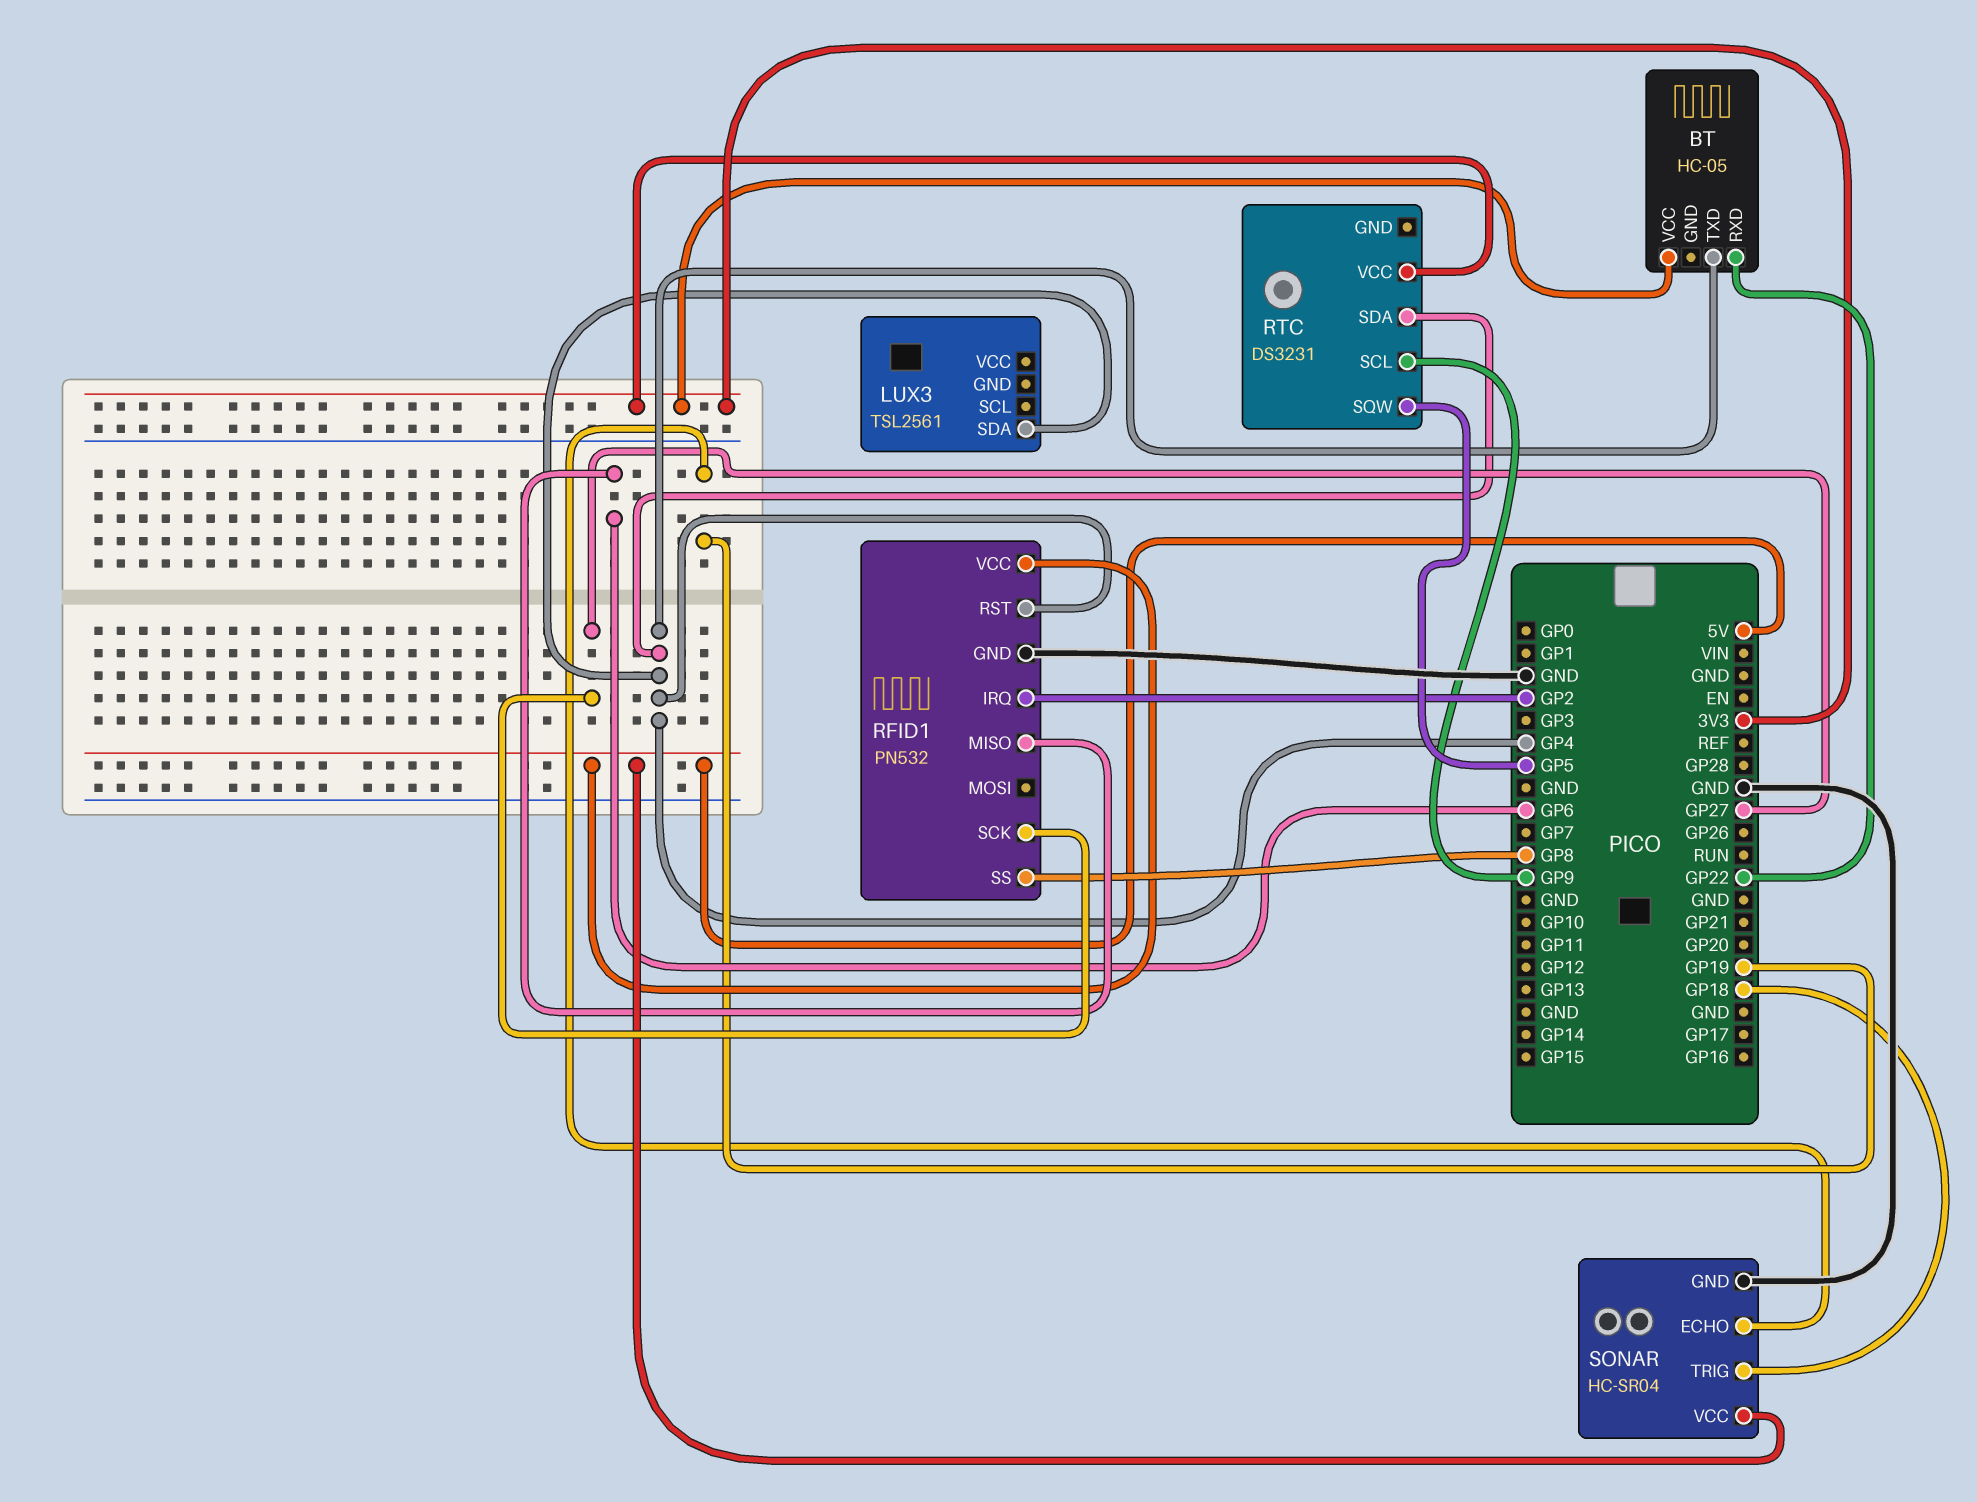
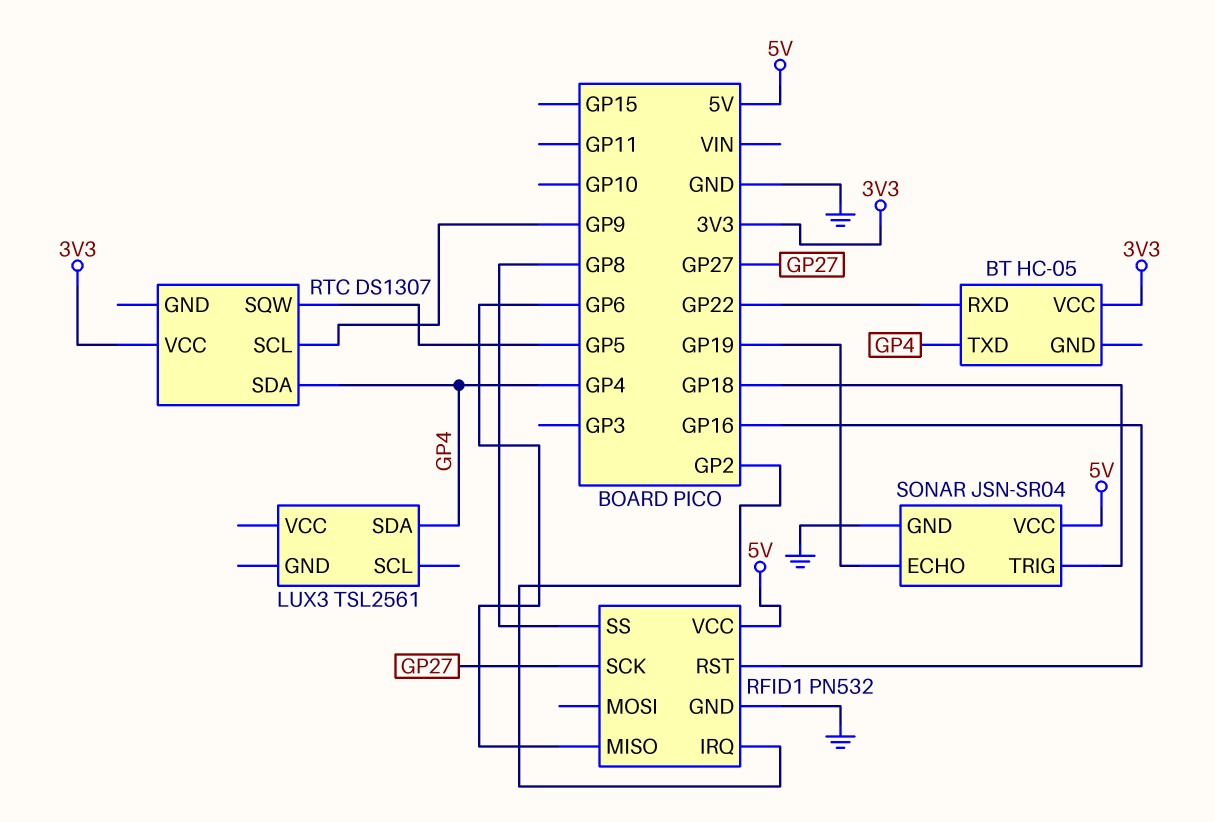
RFID1 pin RST: GP4 -> GP16
RTC: DS3231 -> DS1307
SONAR: HC-SR04 -> JSN-SR04

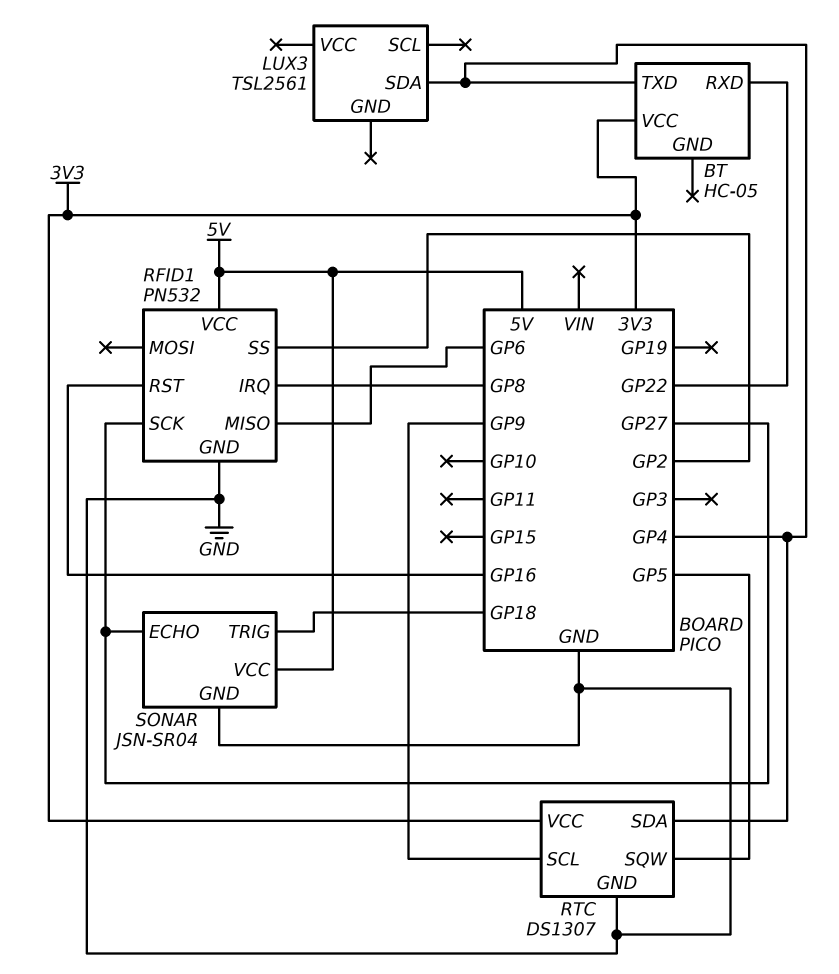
RFID1 pin IRQ: GP2 -> GP8
RFID1 pin SS: GP8 -> GP2
RTC pin GND: none -> GND
SONAR pin ECHO: GP19 -> GP27

